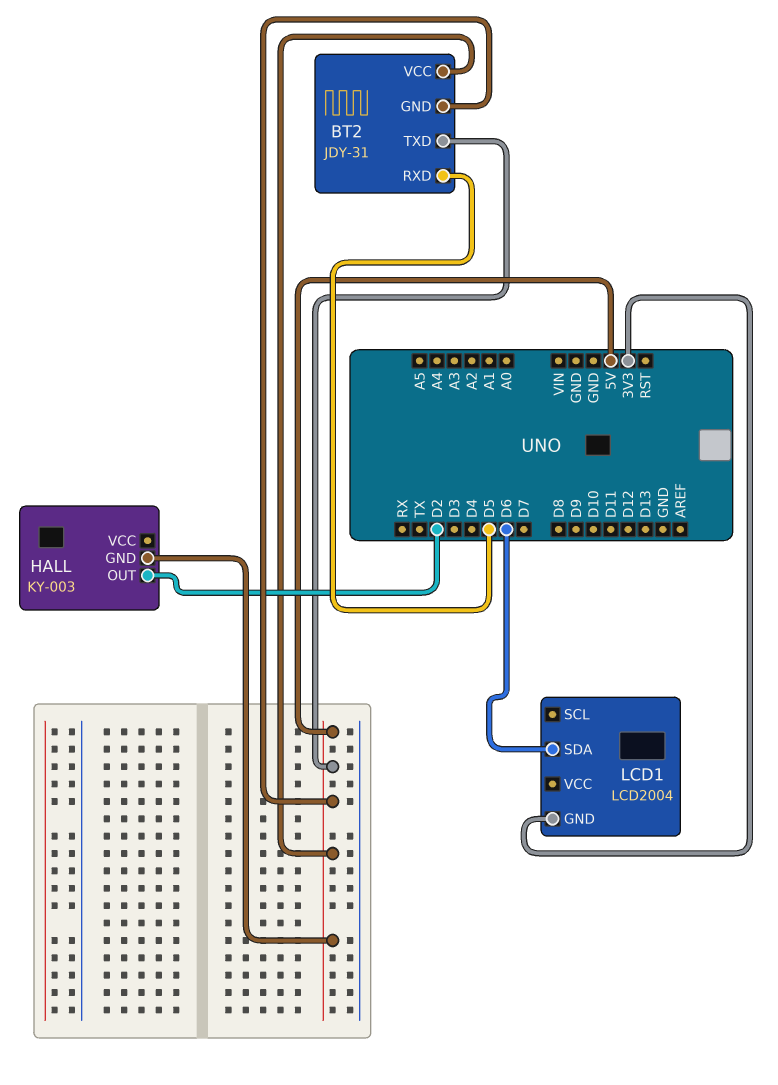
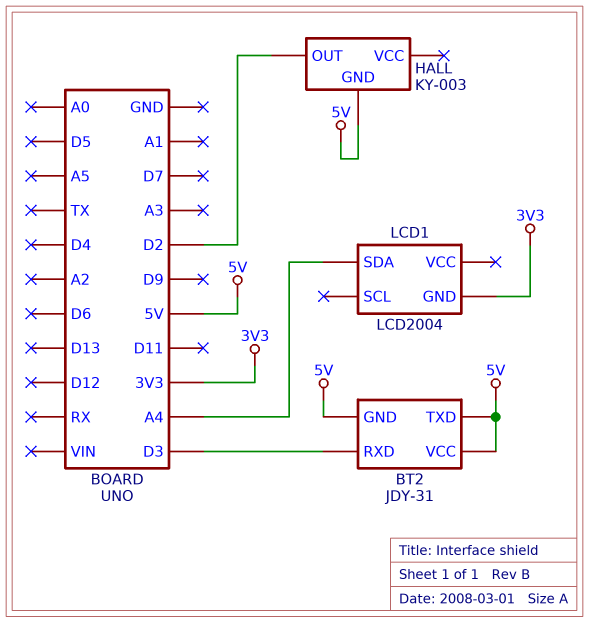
BT2 pin RXD: D5 -> D3
LCD1 pin SDA: D6 -> A4

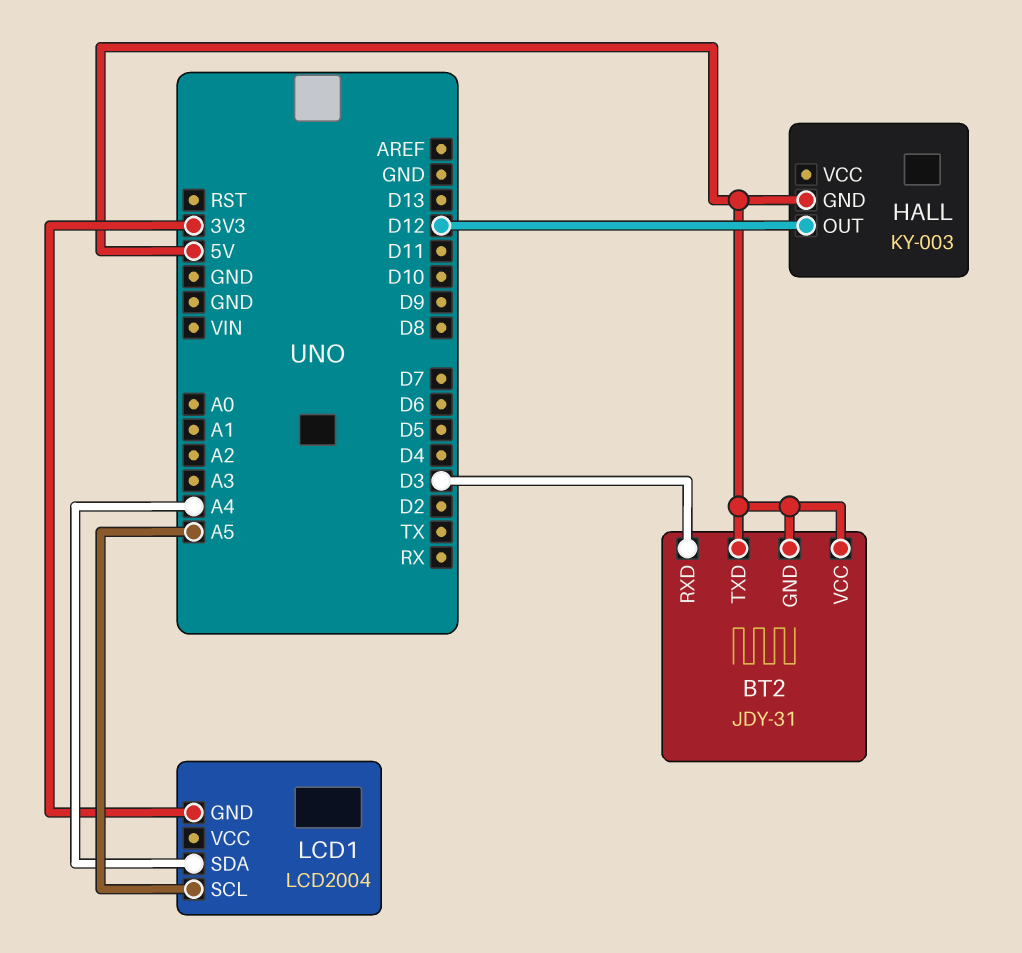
HALL pin OUT: D2 -> D12
LCD1 pin SCL: none -> A5

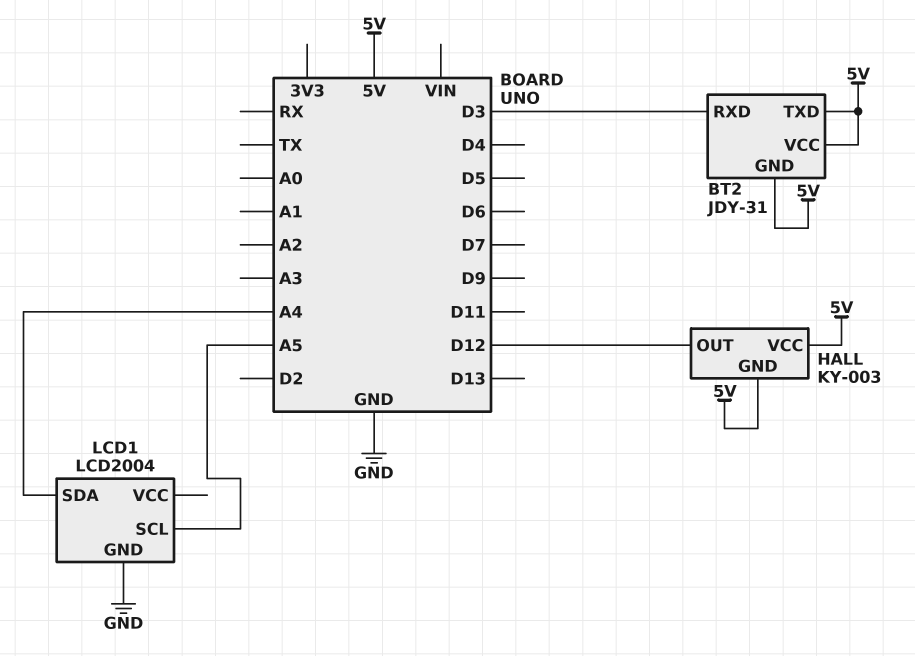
HALL pin VCC: none -> 5V
LCD1 pin GND: 3V3 -> GND

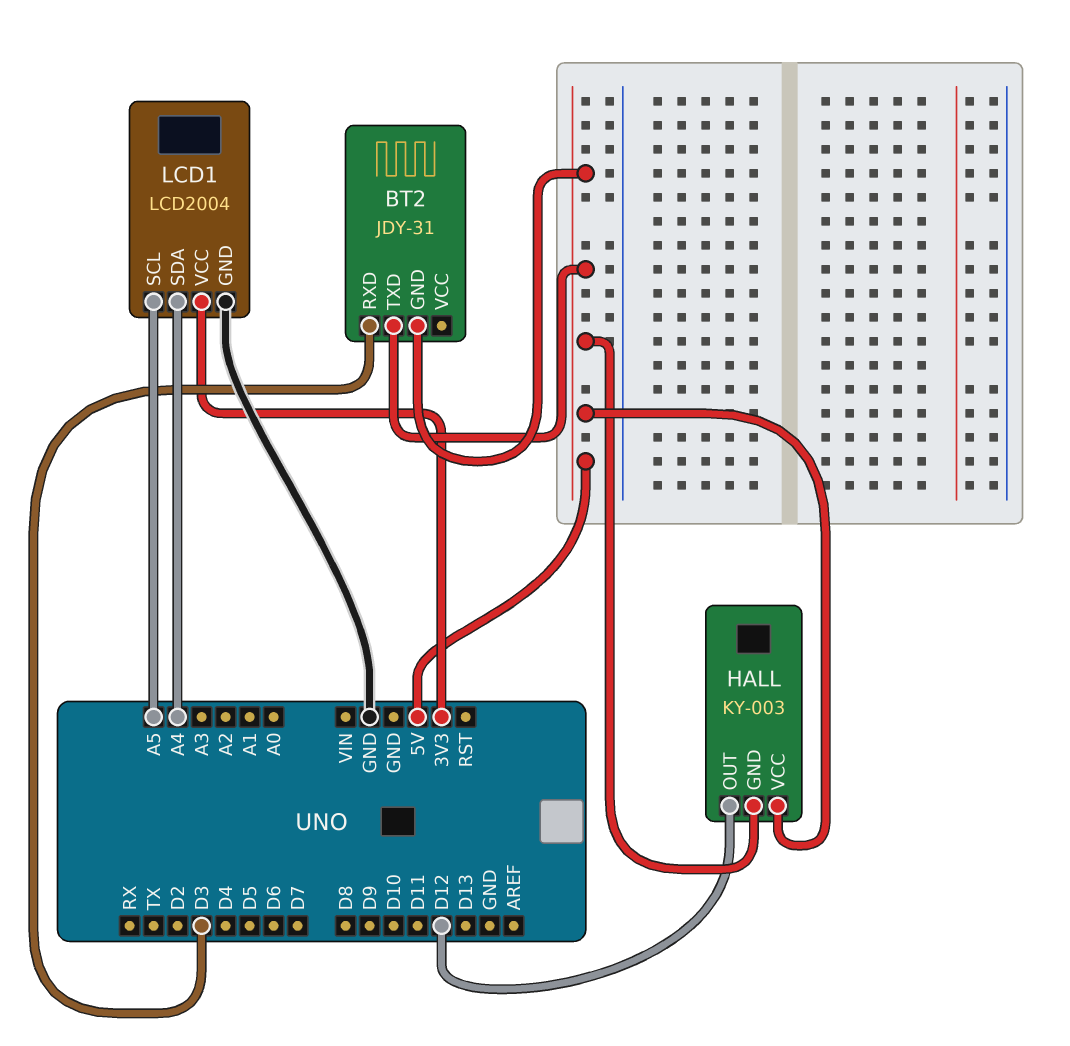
BT2 pin VCC: 5V -> none
LCD1 pin VCC: none -> 3V3

